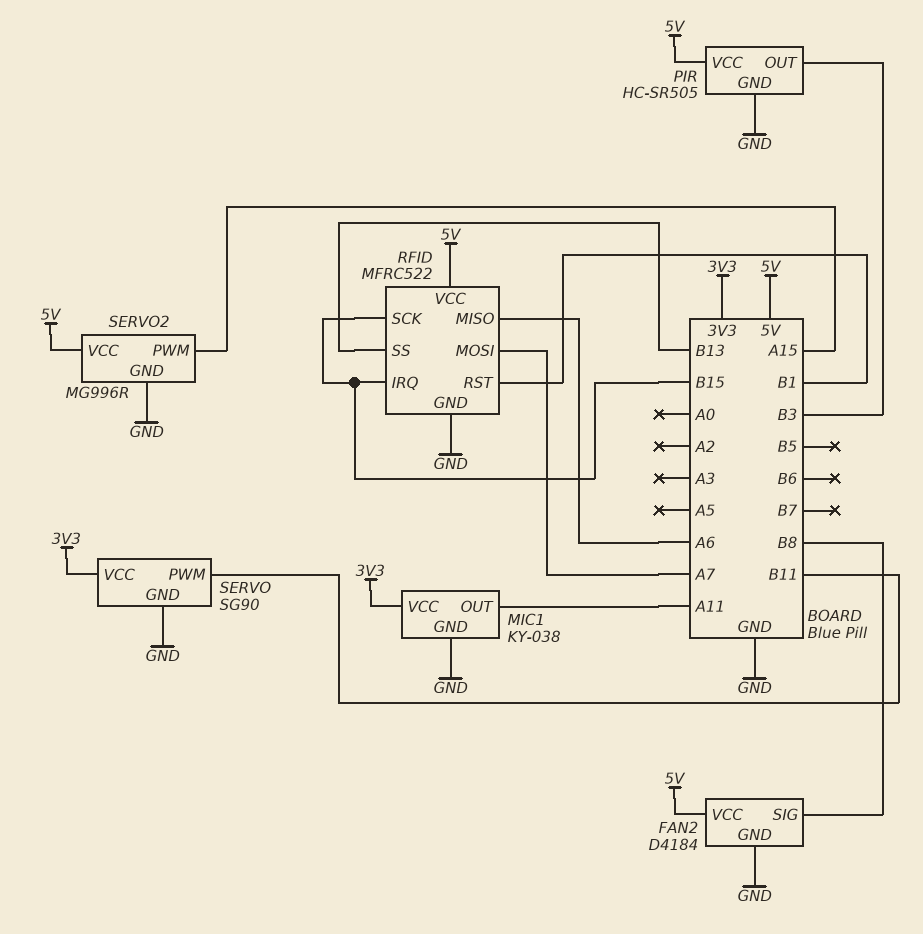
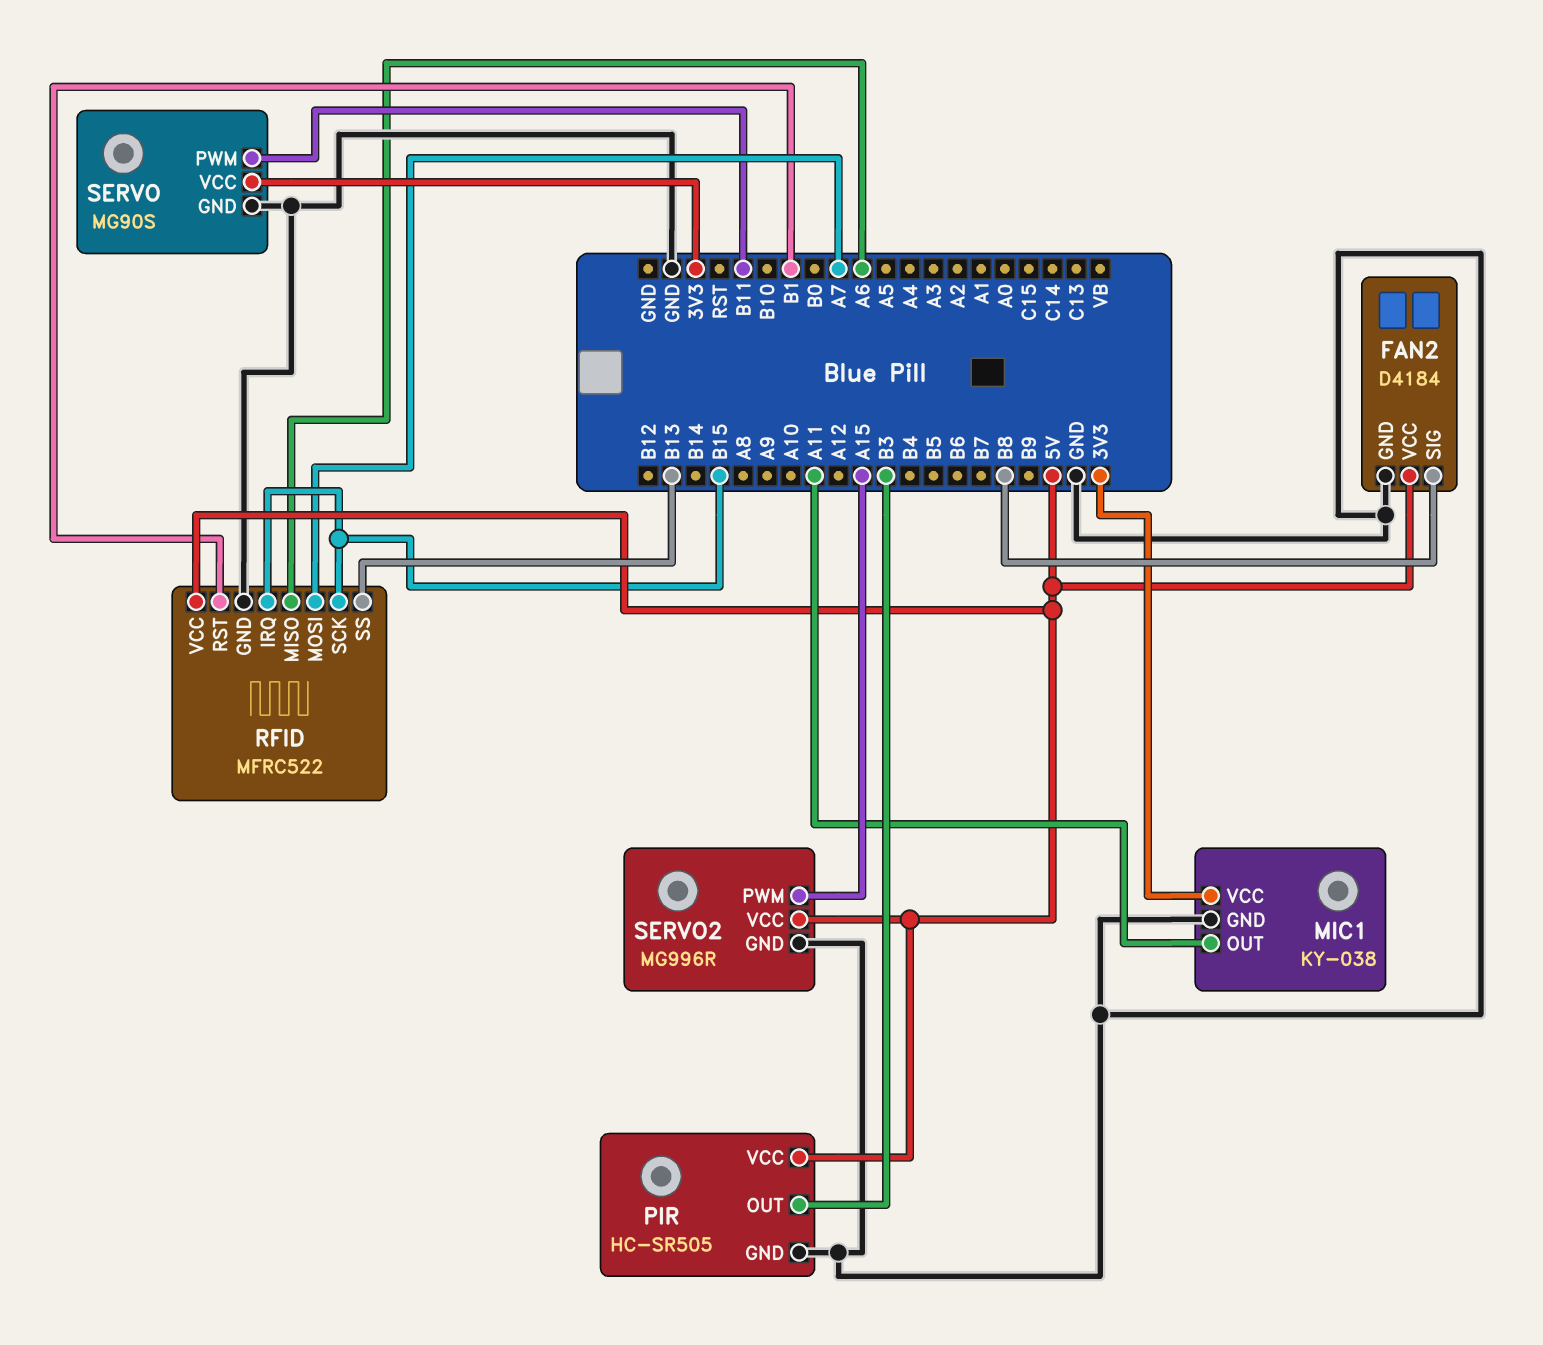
SERVO: SG90 -> MG90S

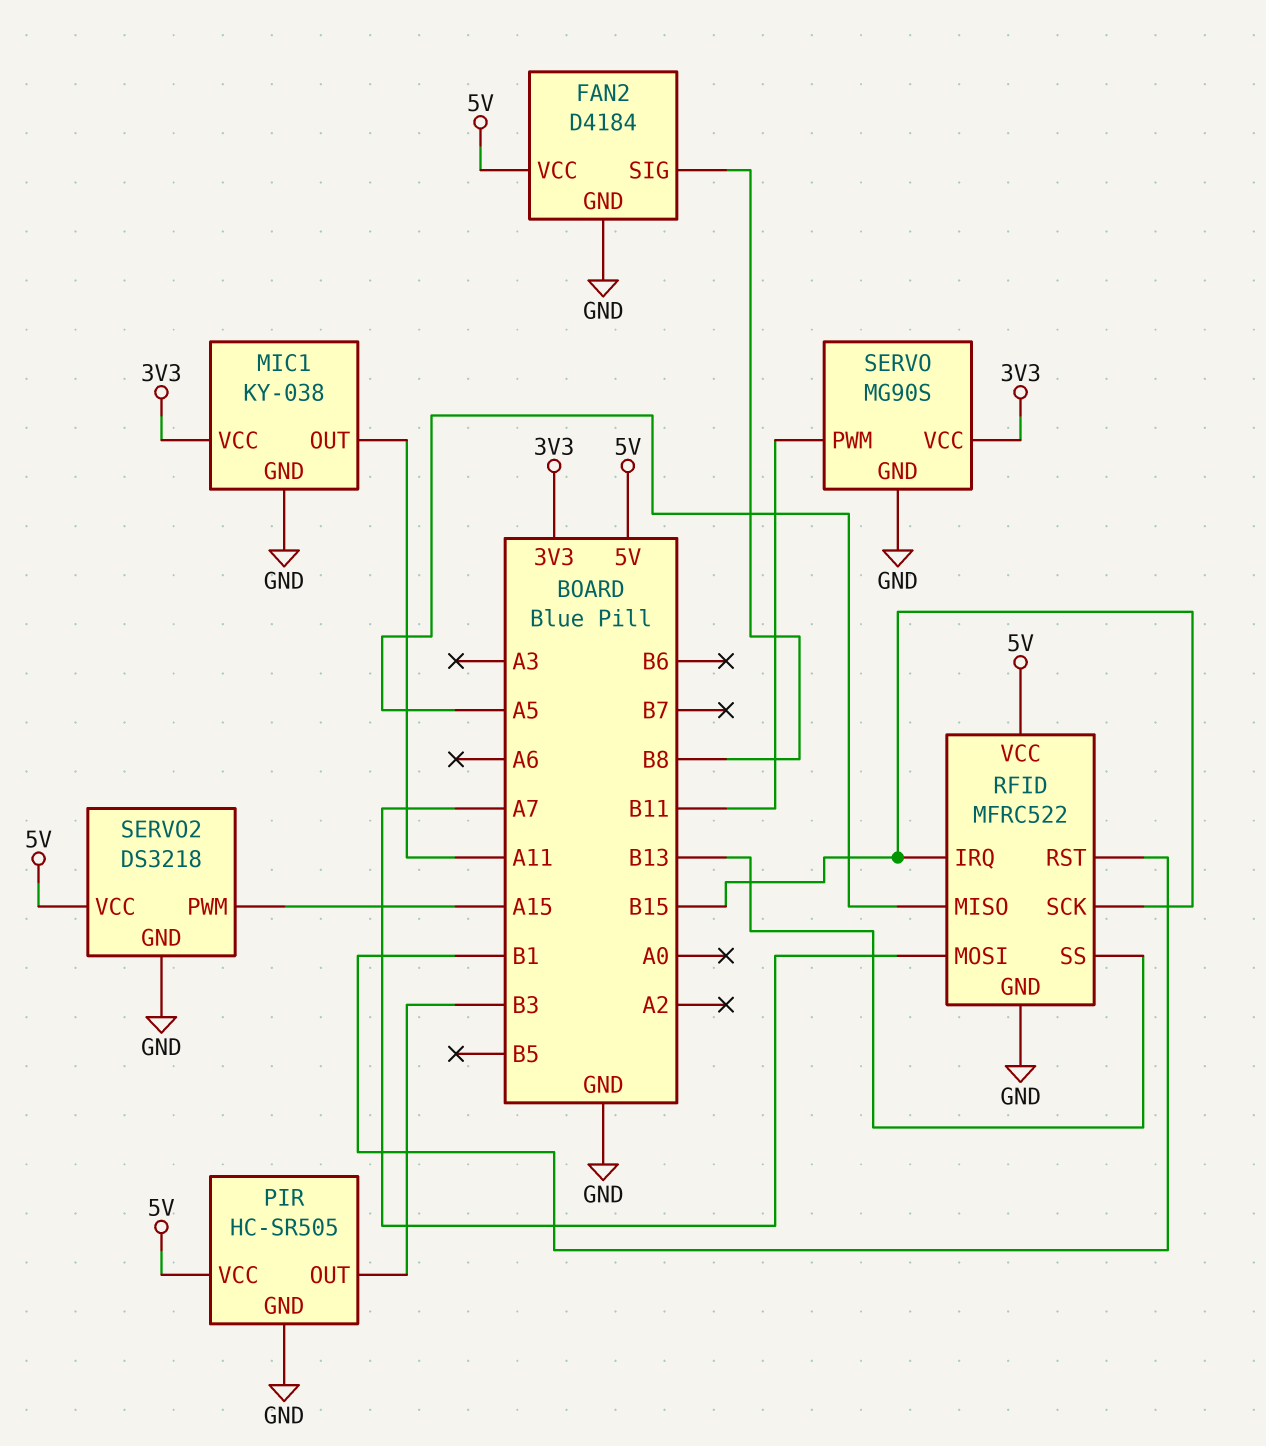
RFID pin MISO: A6 -> A5
SERVO2: MG996R -> DS3218

